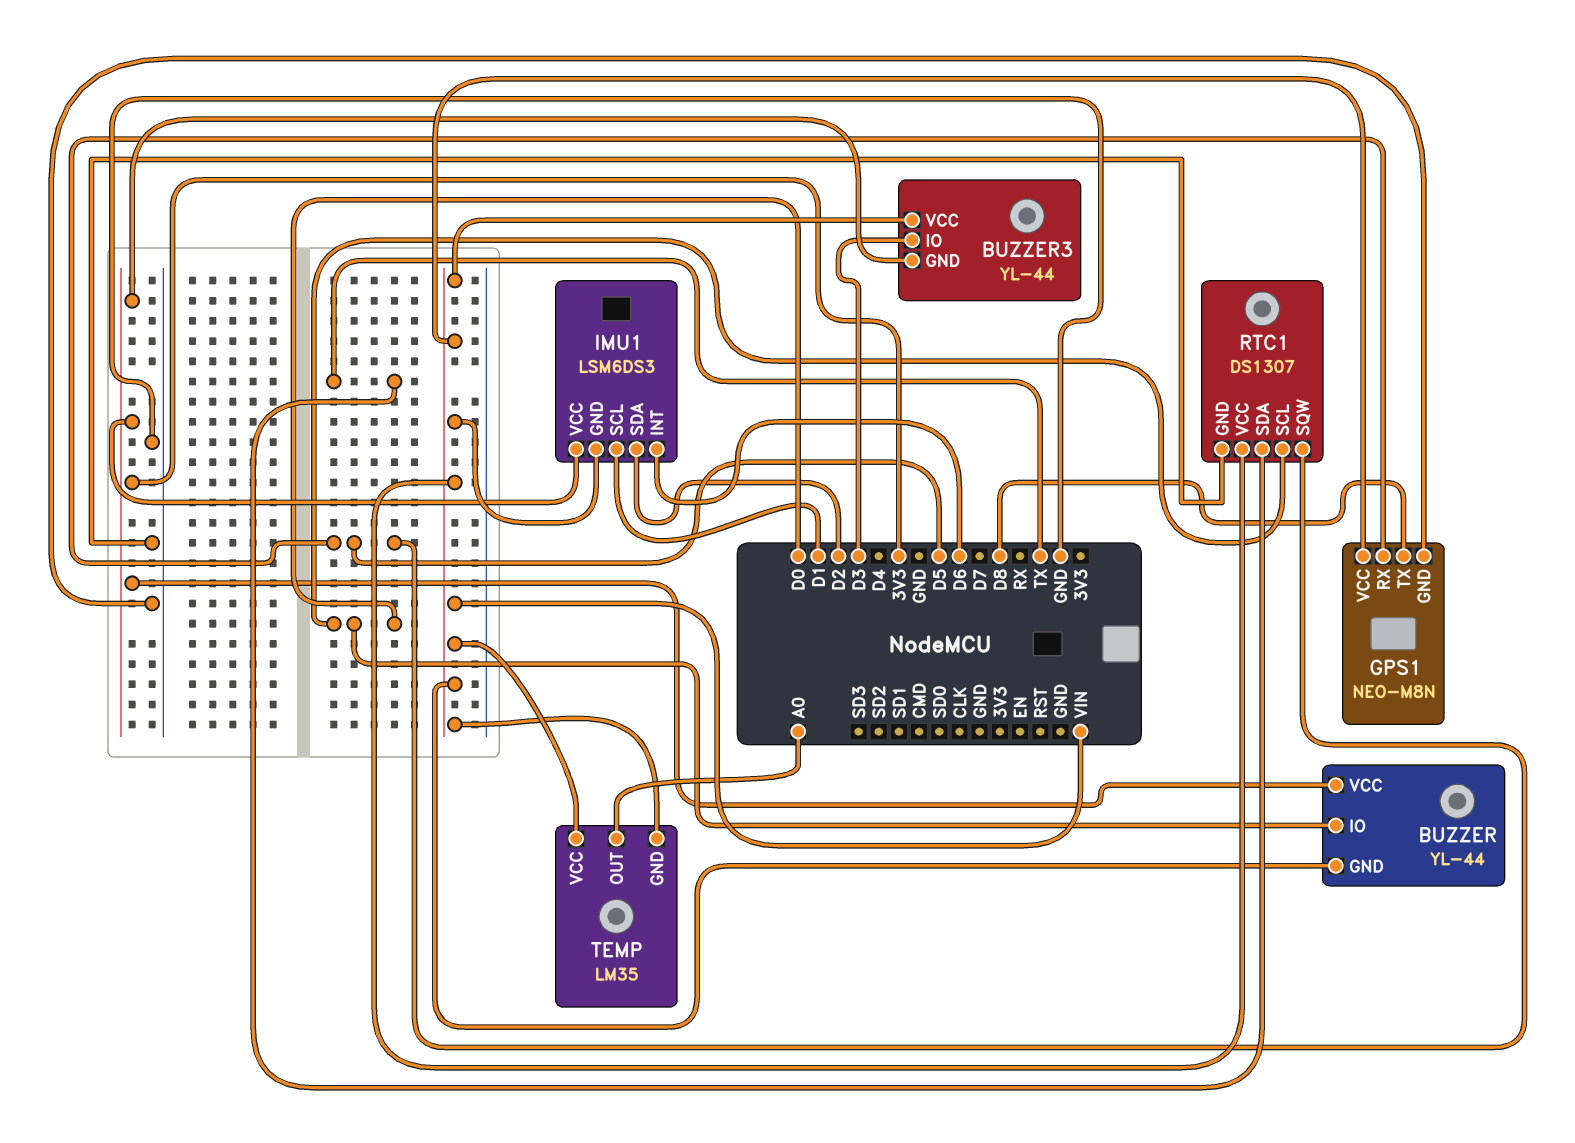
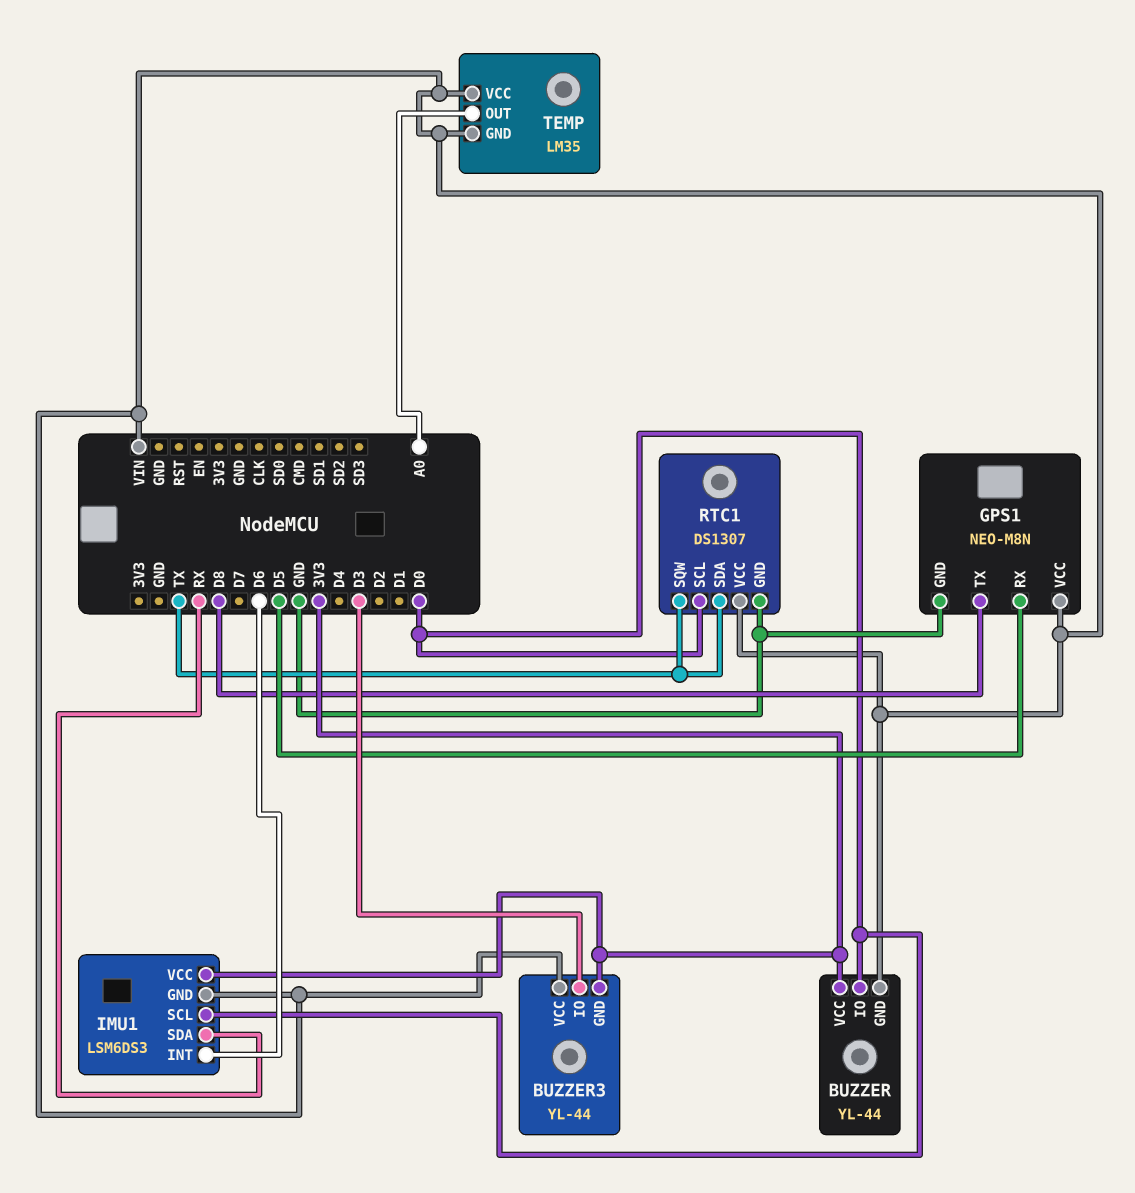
IMU1 pin SCL: D1 -> D0
IMU1 pin SDA: D2 -> RX
RTC1 pin SQW: D5 -> TX

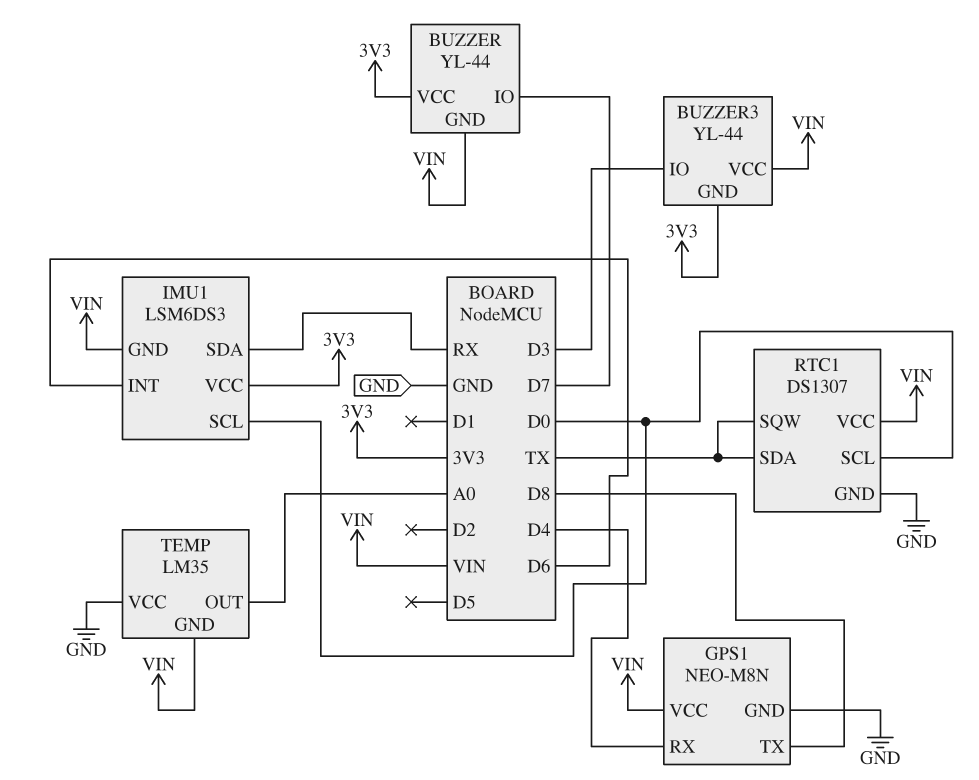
BUZZER pin IO: D0 -> D7
GPS1 pin RX: D5 -> D4
TEMP pin VCC: VIN -> GND

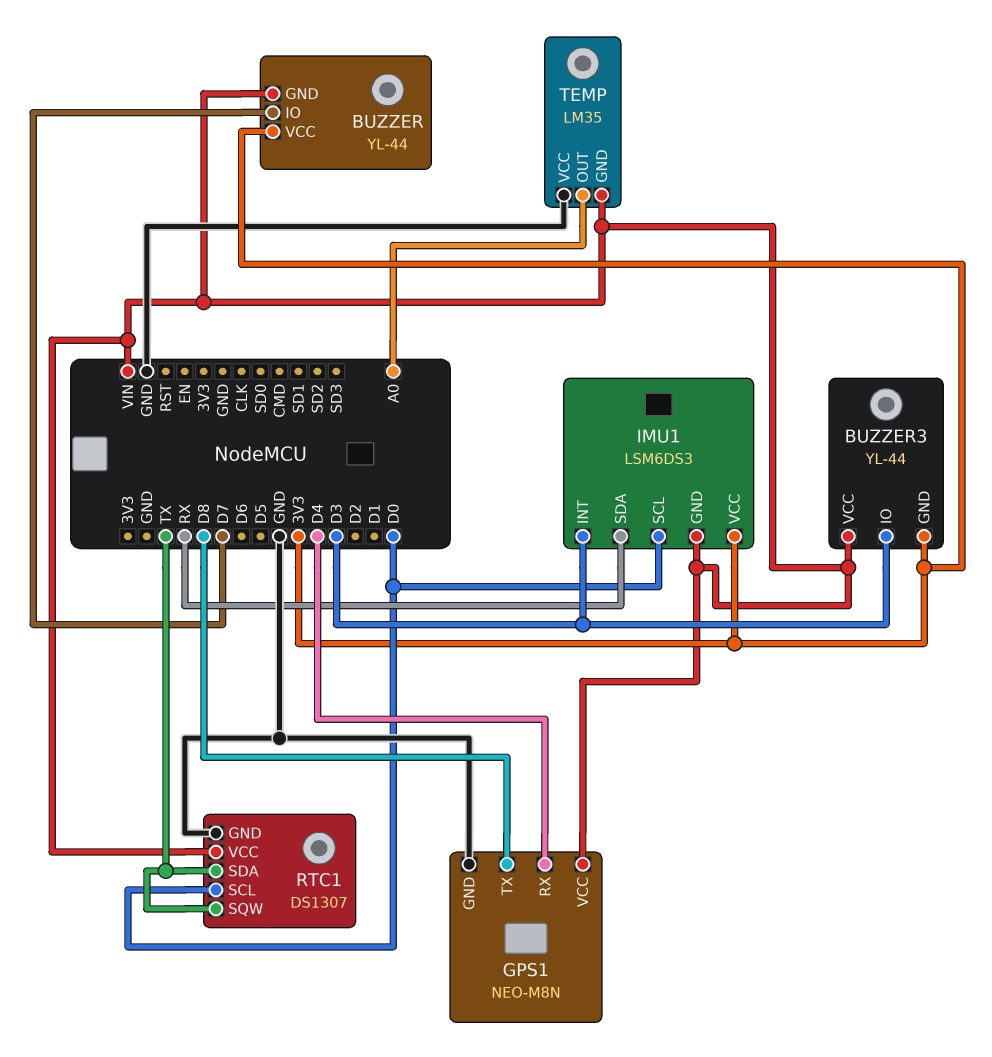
IMU1 pin INT: D6 -> D3

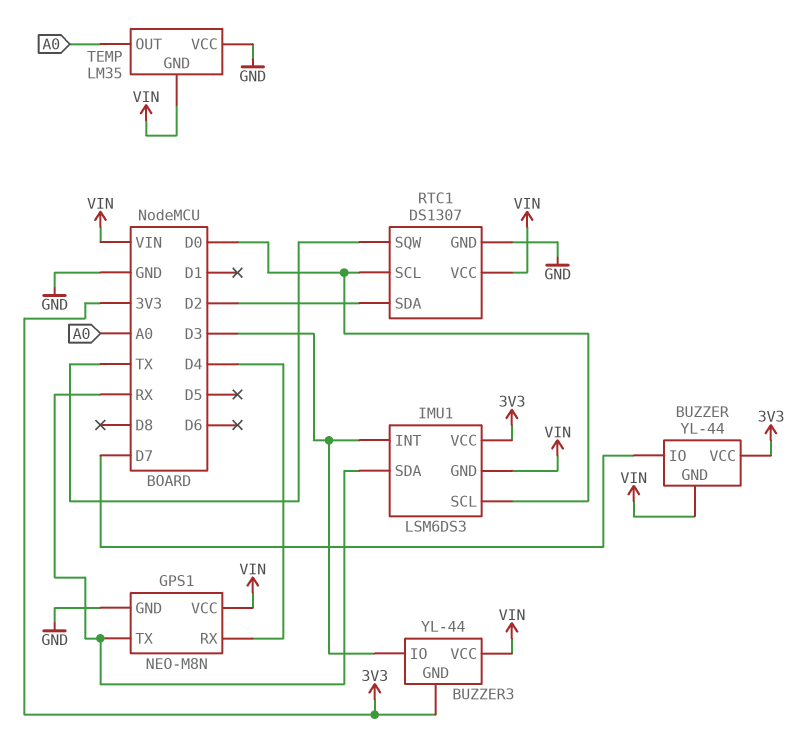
GPS1 pin TX: D8 -> RX
RTC1 pin SDA: TX -> D2

